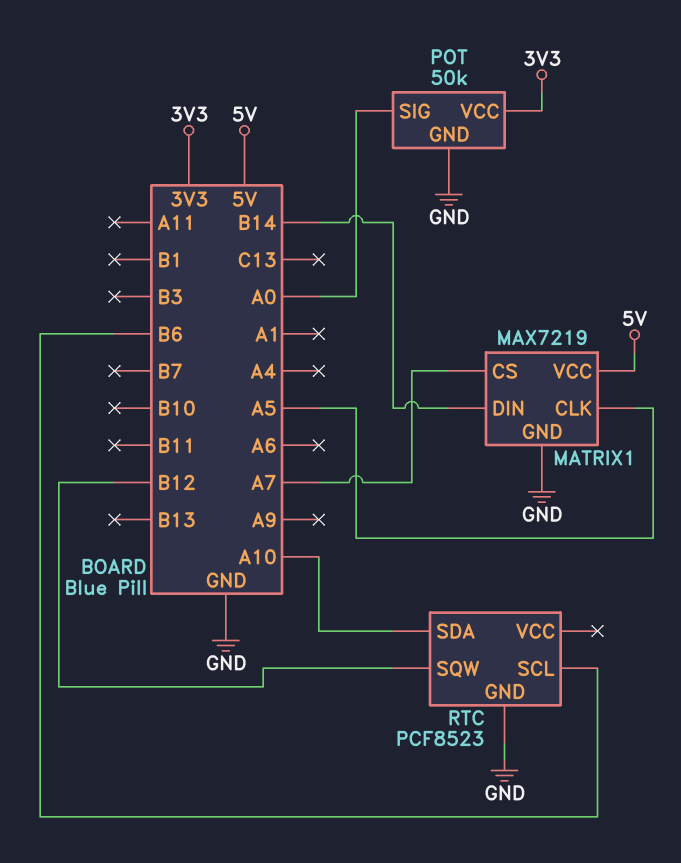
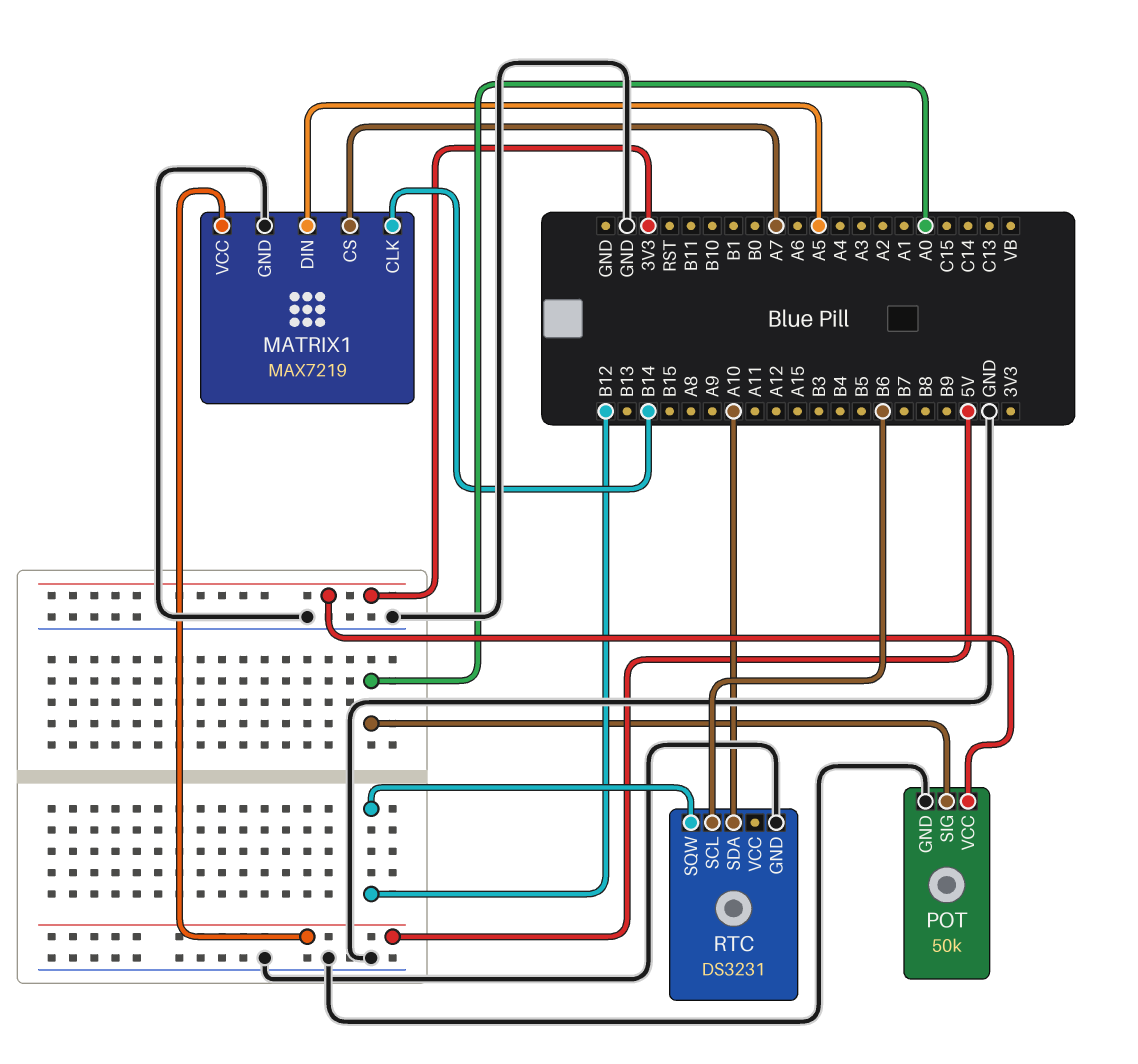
MATRIX1 pin CLK: A5 -> B14
MATRIX1 pin DIN: B14 -> A5
RTC: PCF8523 -> DS3231

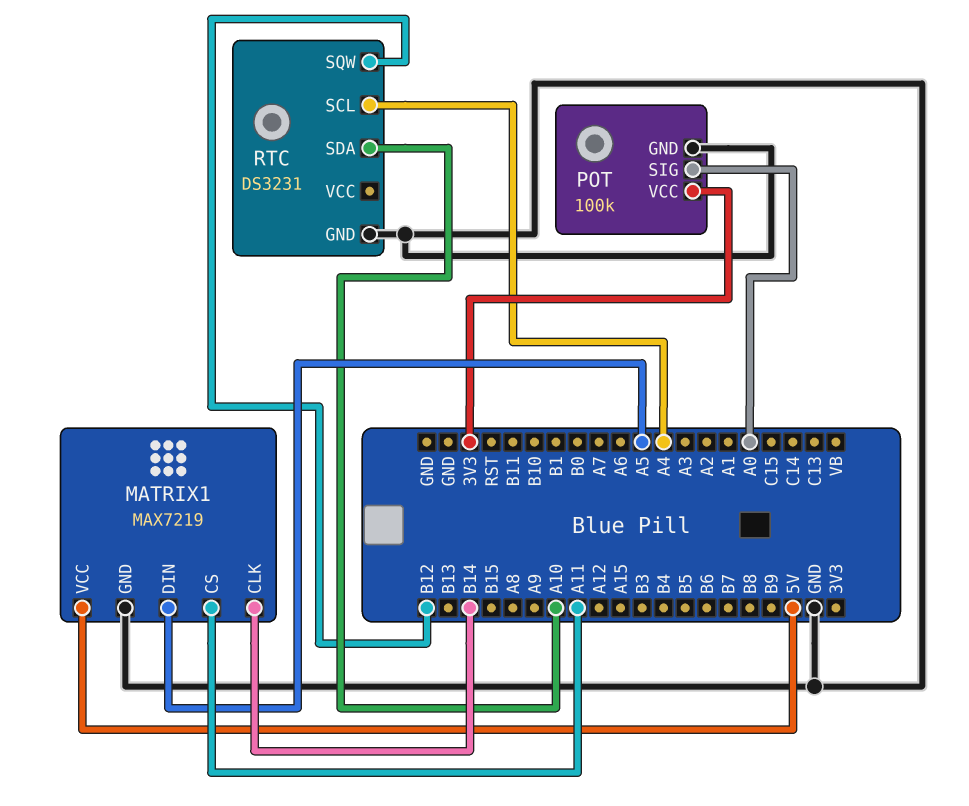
MATRIX1 pin CS: A7 -> A11
POT: 50k -> 100k
RTC pin SCL: B6 -> A4

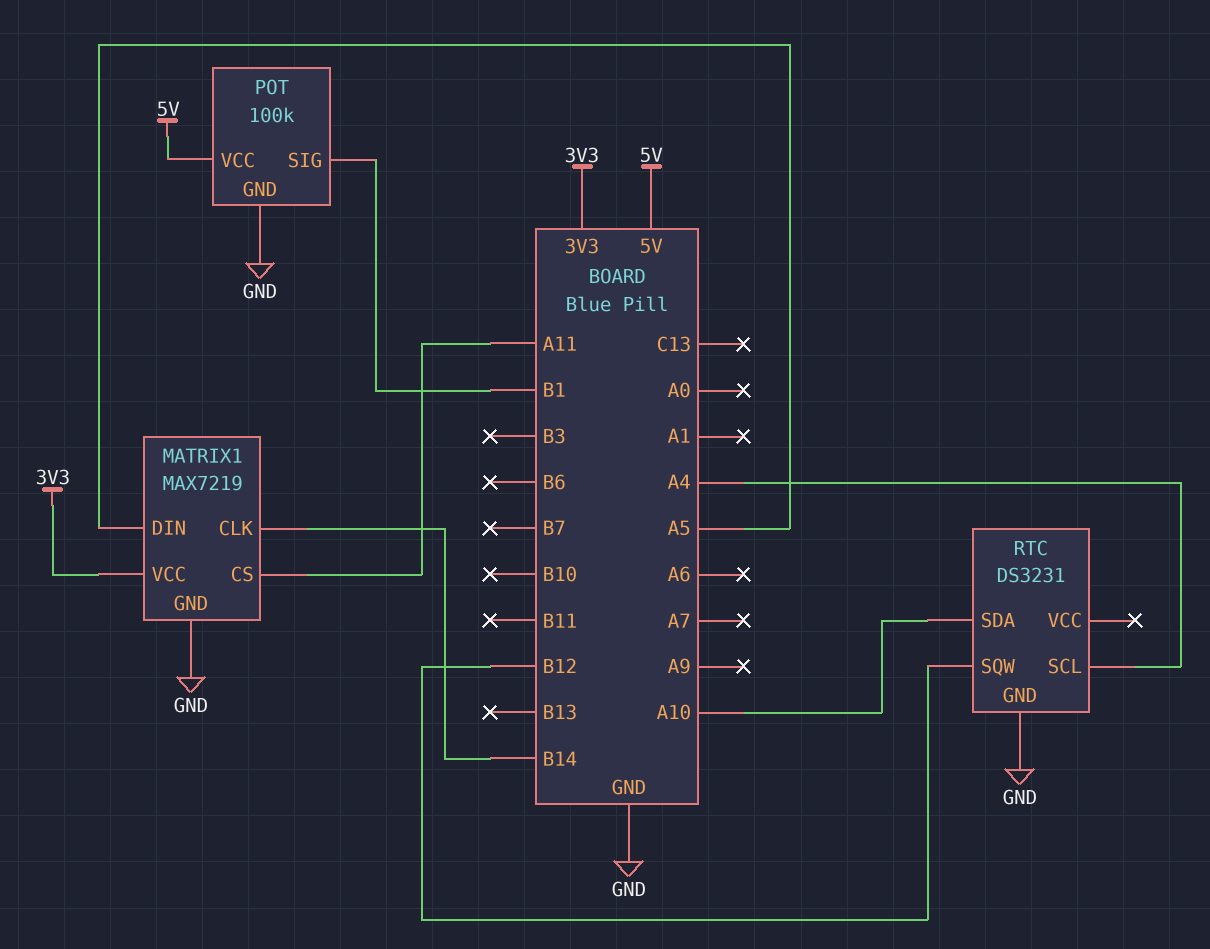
MATRIX1 pin VCC: 5V -> 3V3
POT pin SIG: A0 -> B1
POT pin VCC: 3V3 -> 5V

